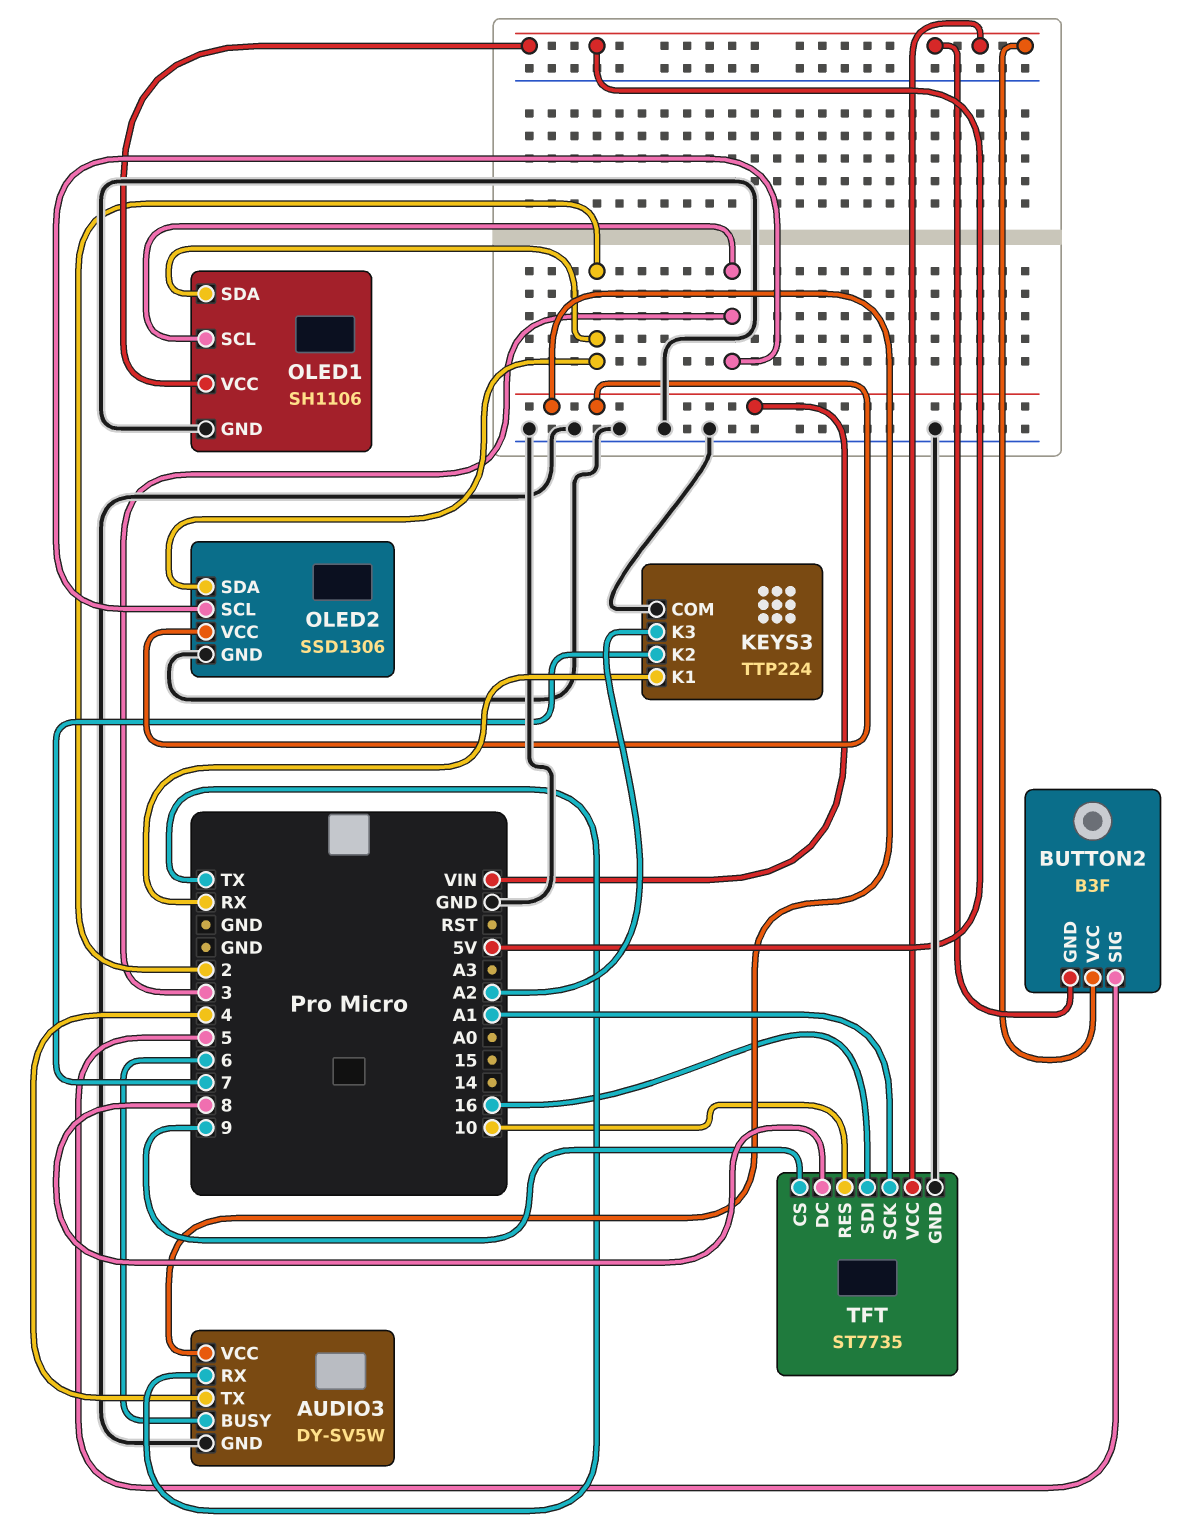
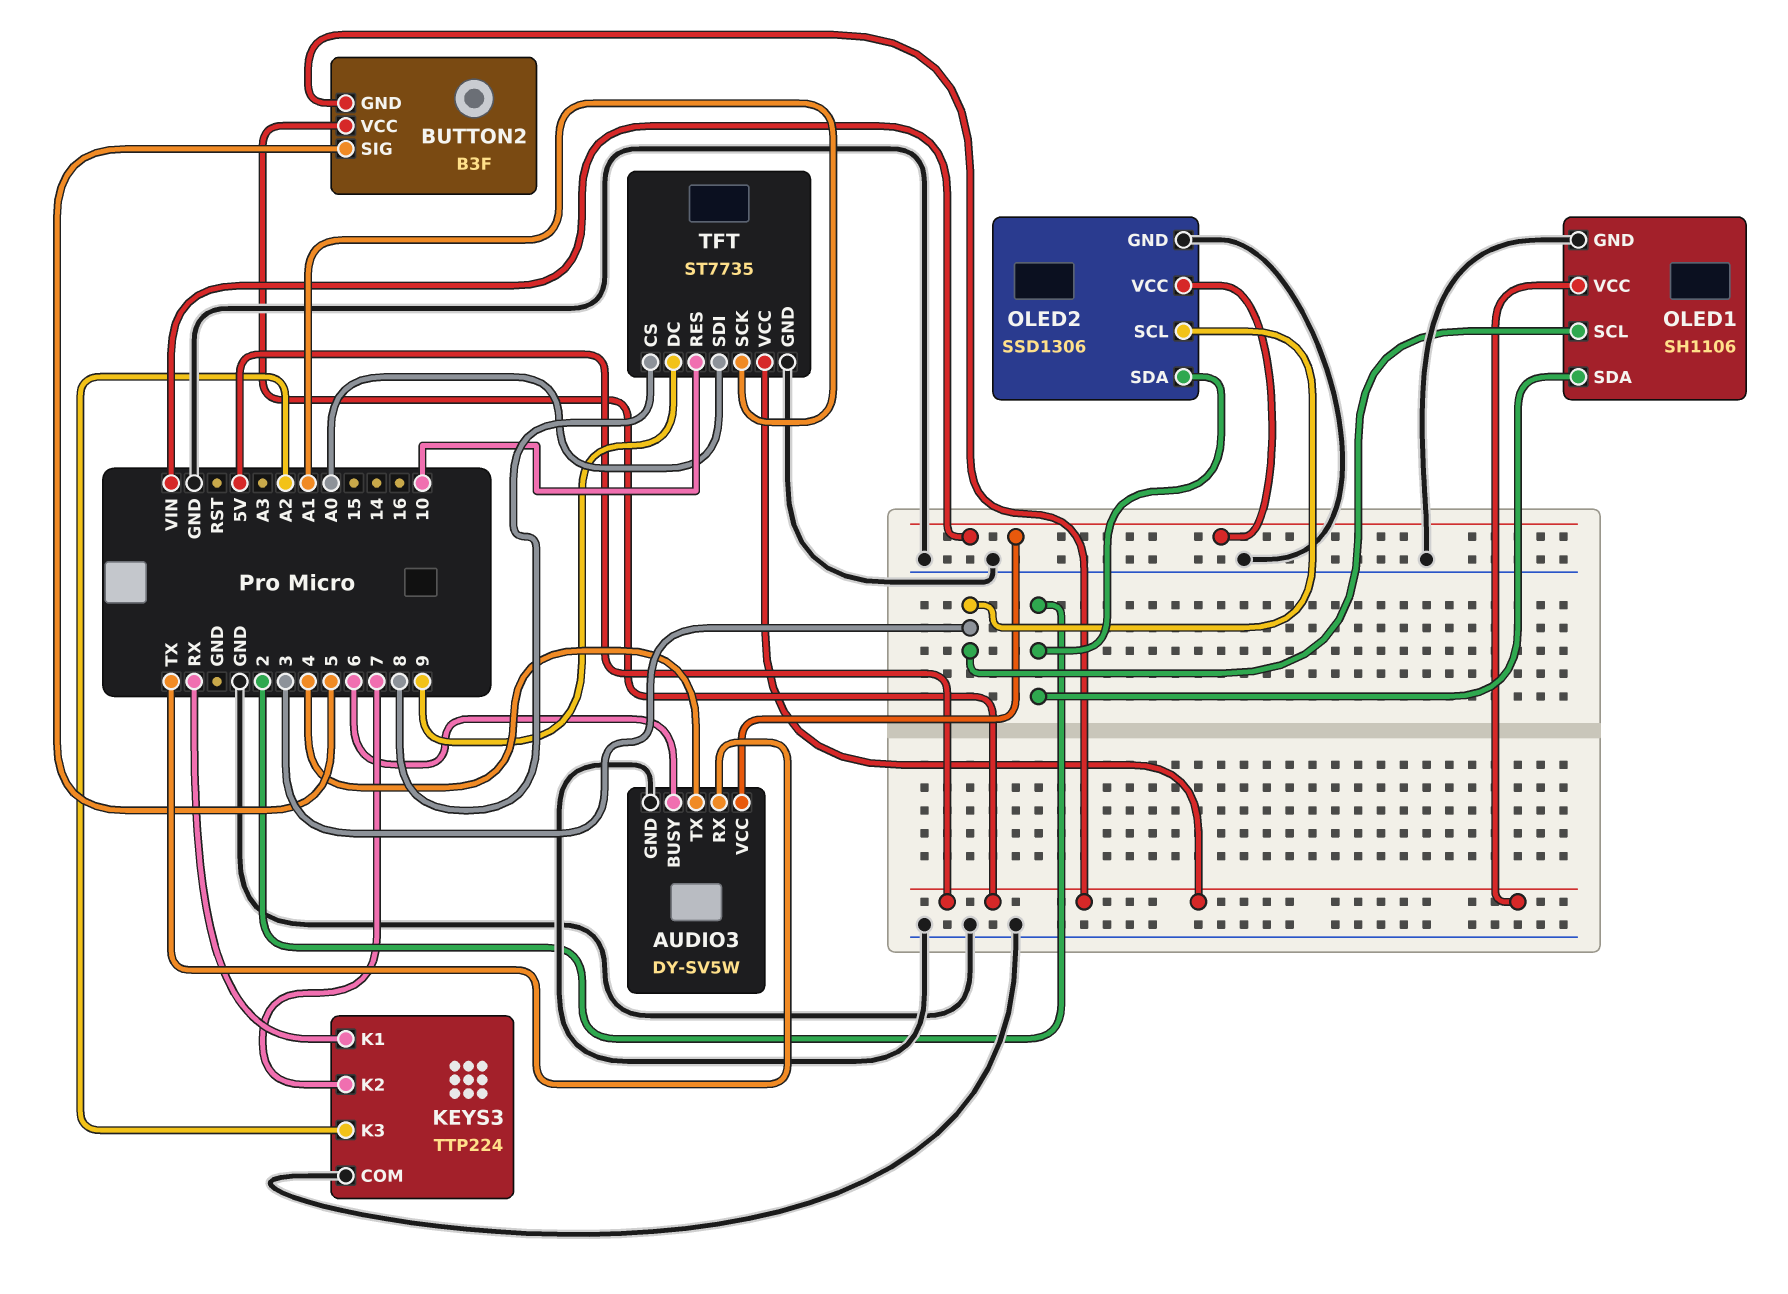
TFT pin CS: 9 -> 8
TFT pin DC: 8 -> 9
TFT pin SDI: 16 -> A0

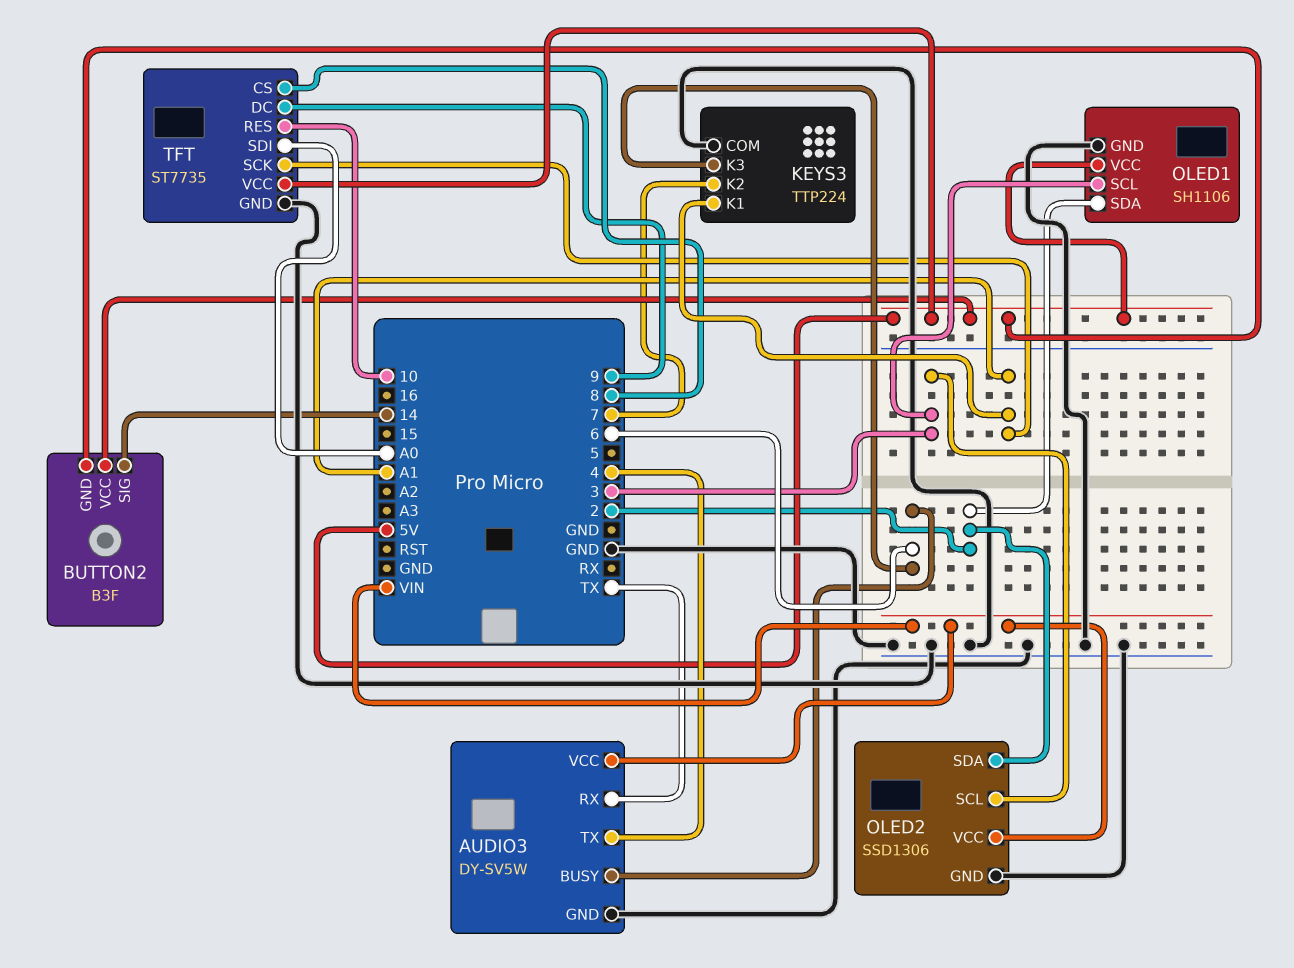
BUTTON2 pin SIG: 5 -> 14
KEYS3 pin K1: RX -> A1
KEYS3 pin K3: A2 -> 6

